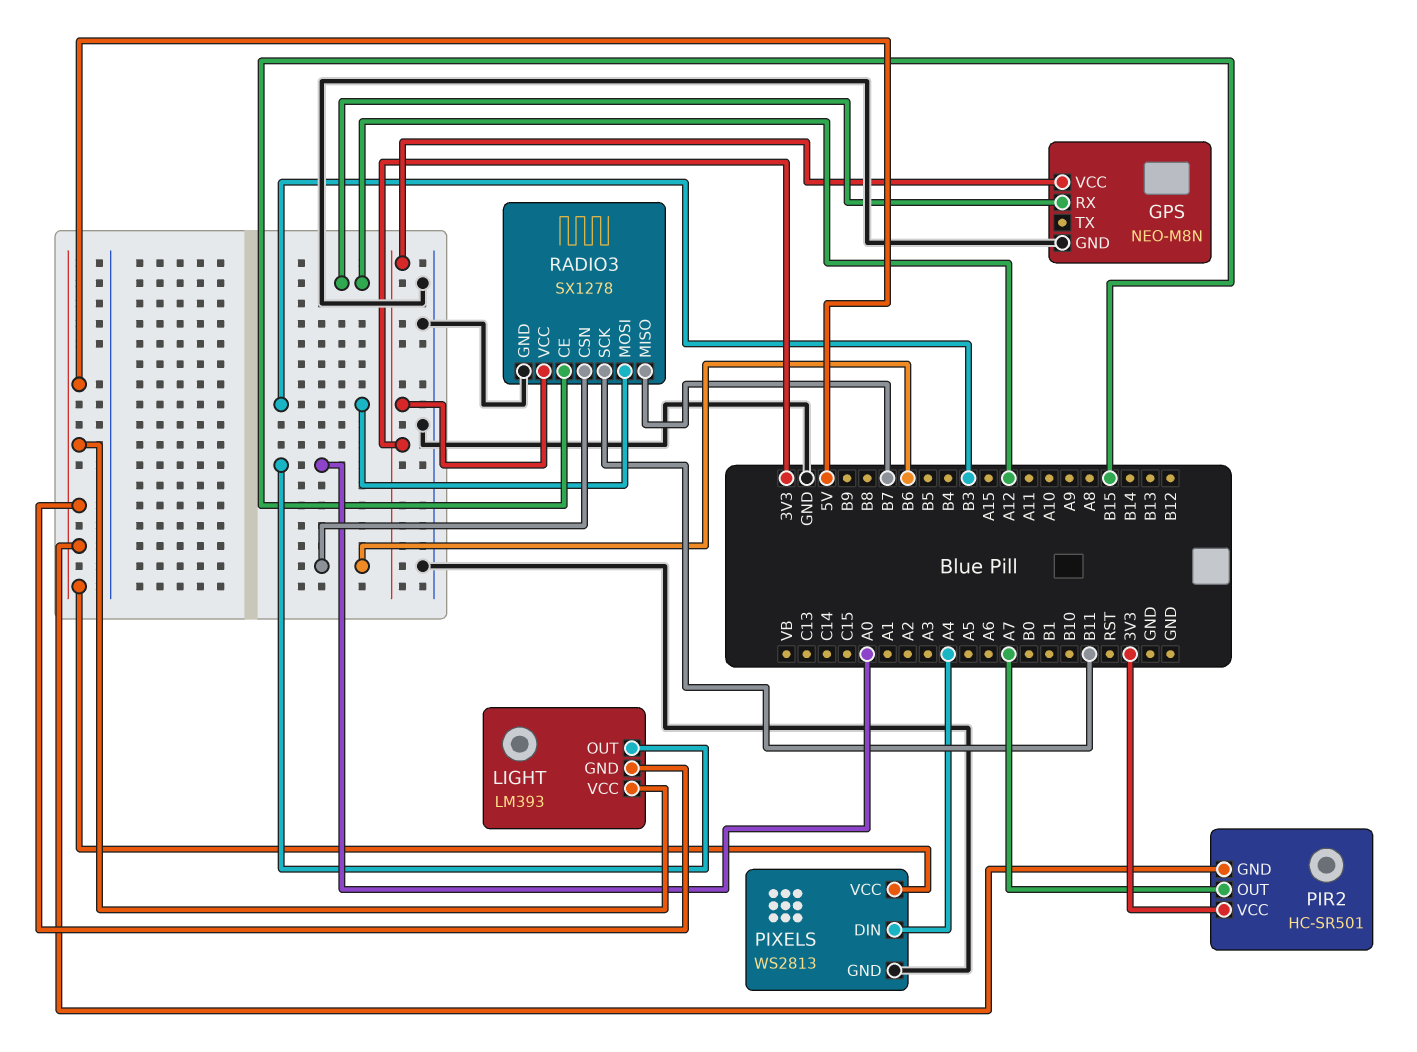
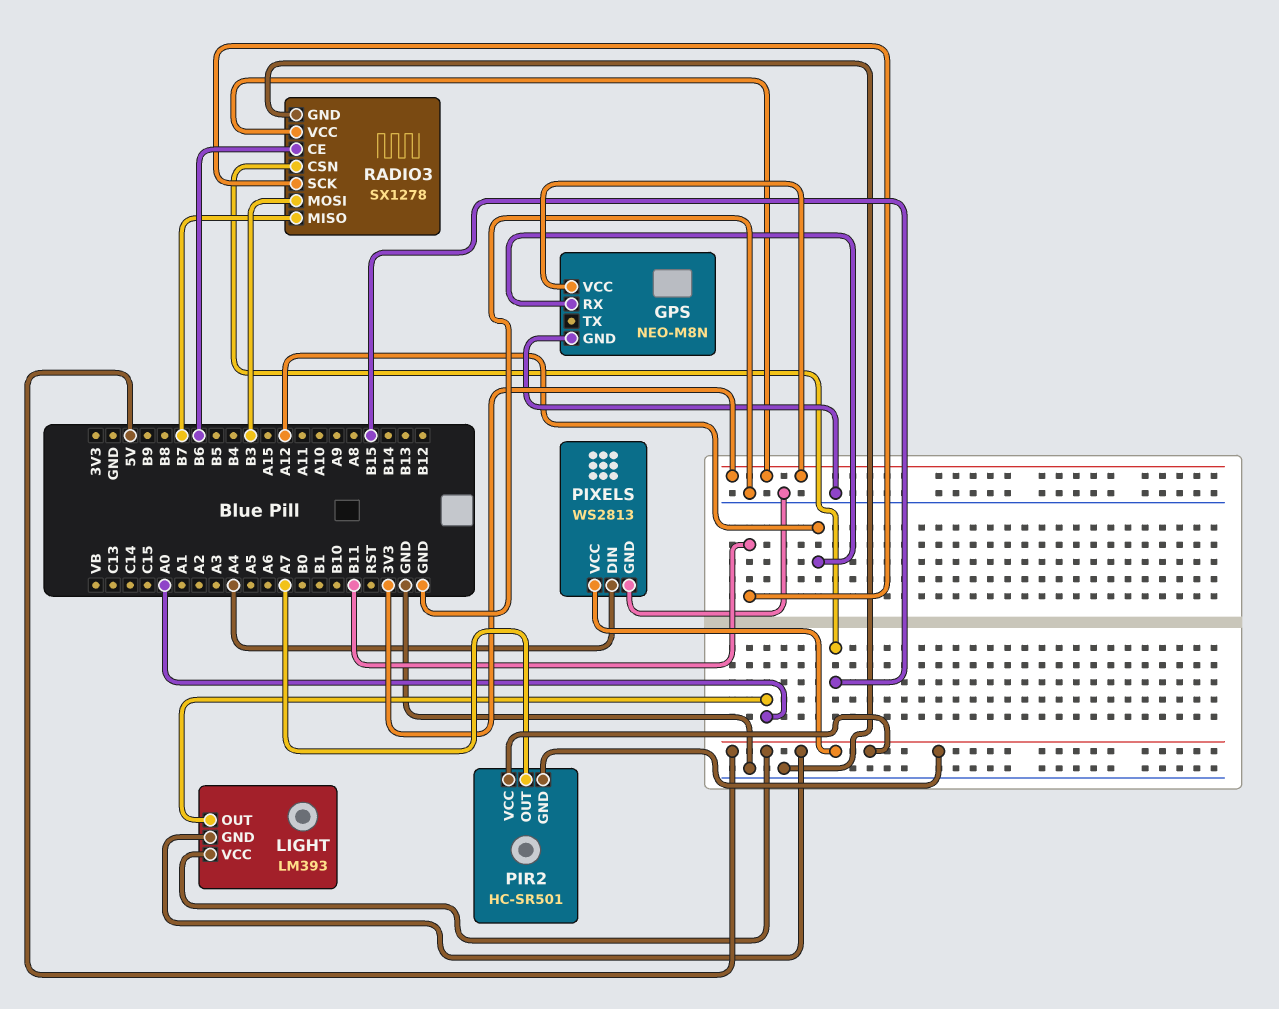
PIR2 pin VCC: 3V3 -> 5V
RADIO3 pin CE: B15 -> B6
RADIO3 pin CSN: B6 -> B15

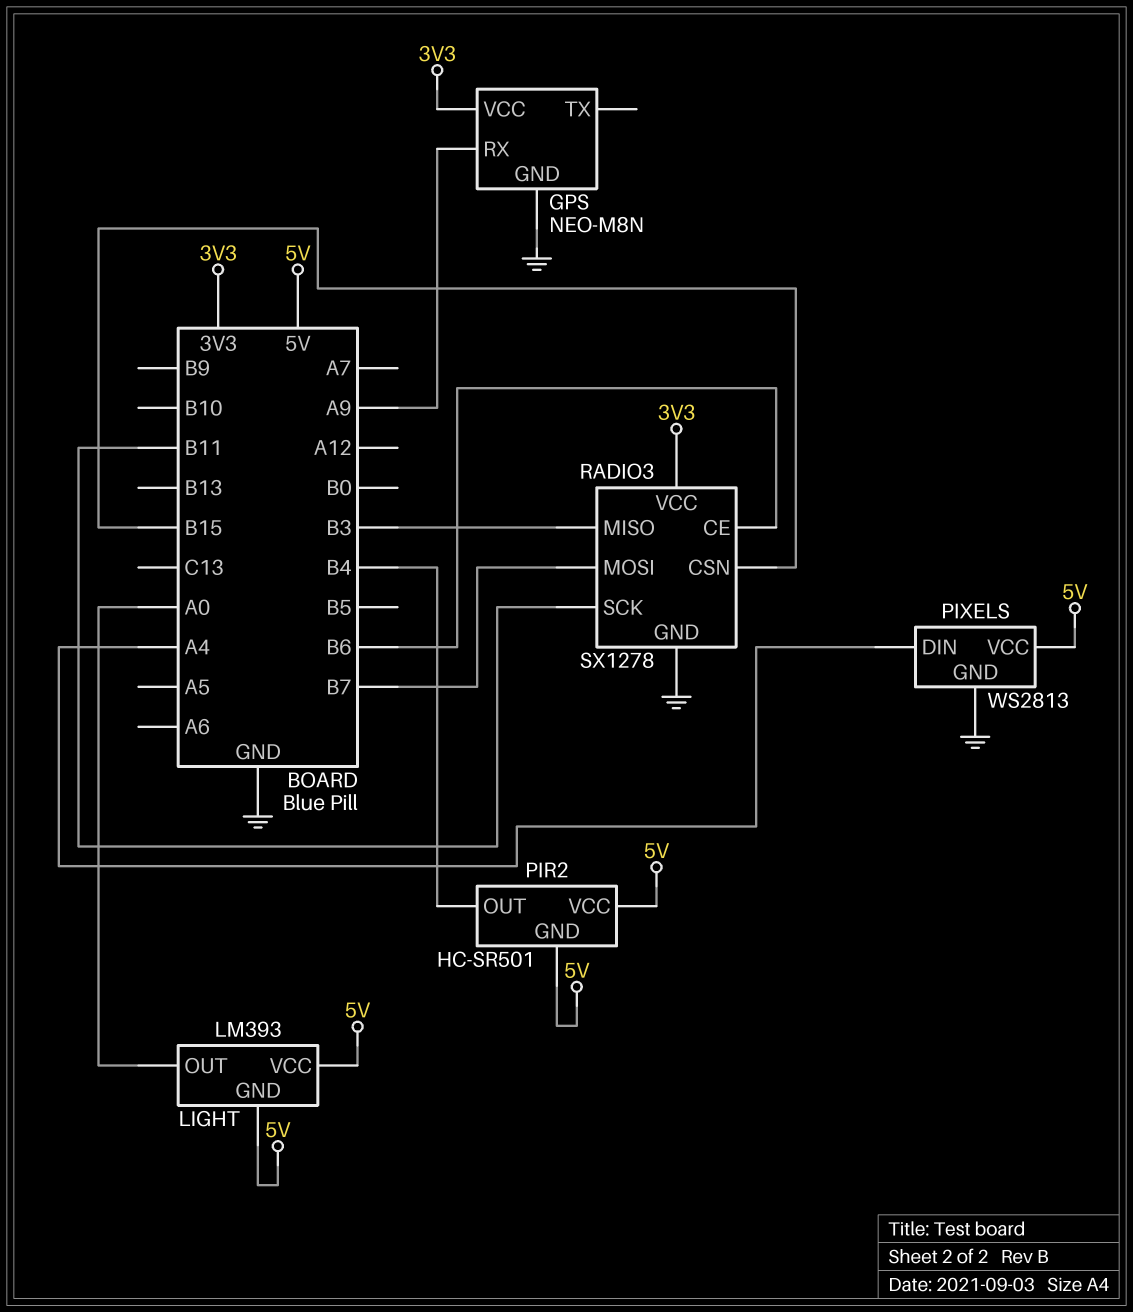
GPS pin RX: A12 -> A9
PIR2 pin OUT: A7 -> B4
RADIO3 pin MISO: B7 -> B3
RADIO3 pin MOSI: B3 -> B7

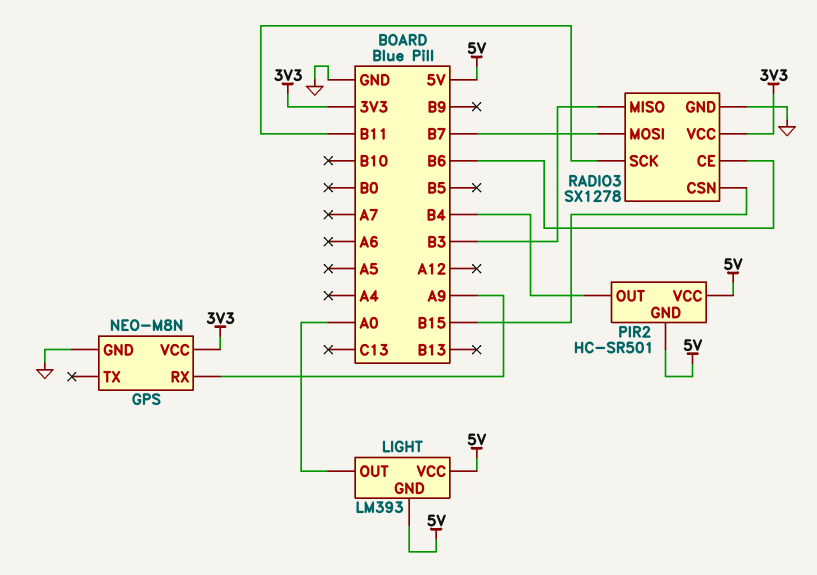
PIXELS: WS2813 -> none
PIXELS pin DIN: A4 -> none
PIXELS pin GND: GND -> none
PIXELS pin VCC: 5V -> none

